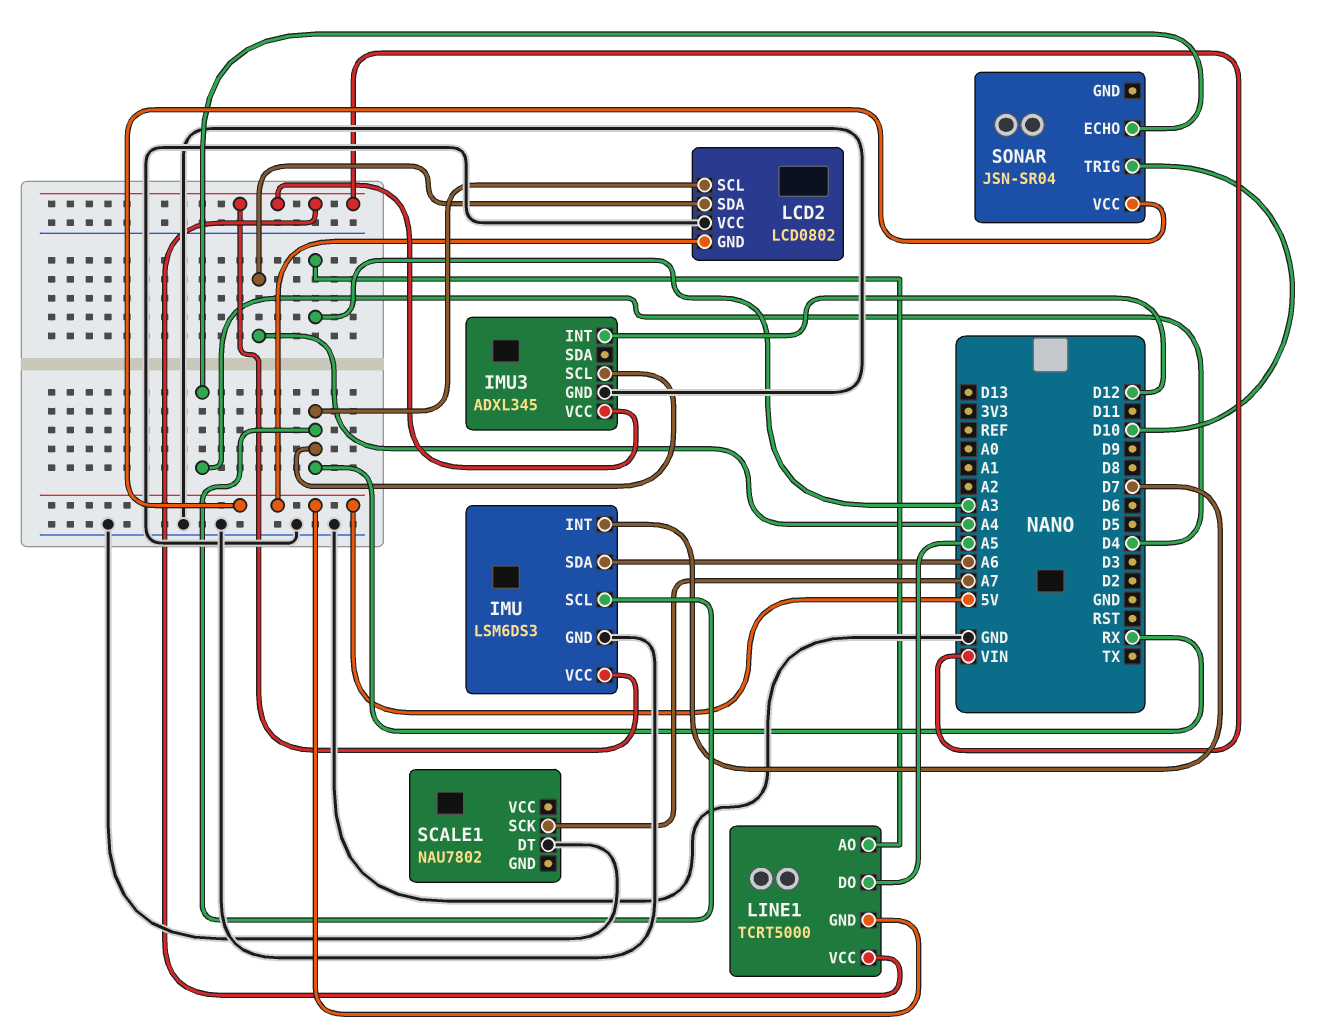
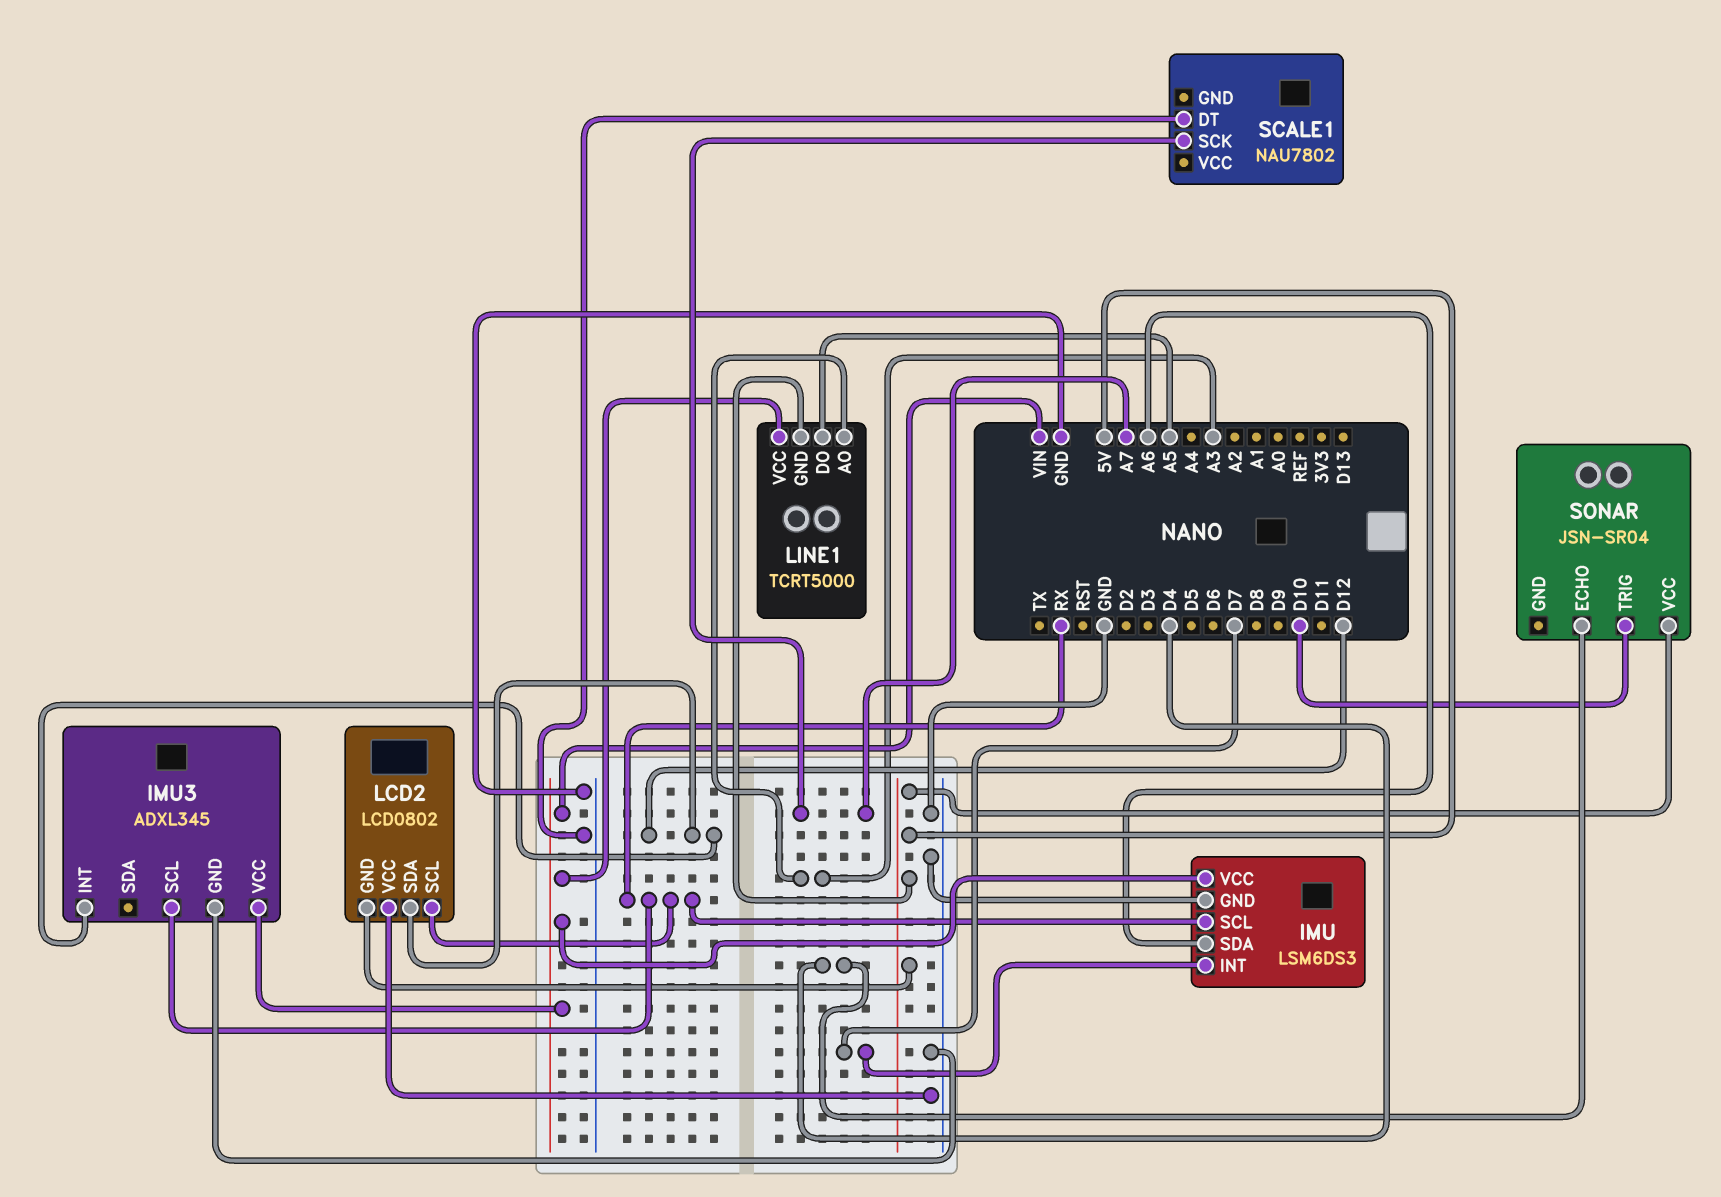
LCD2 pin SDA: A4 -> D12

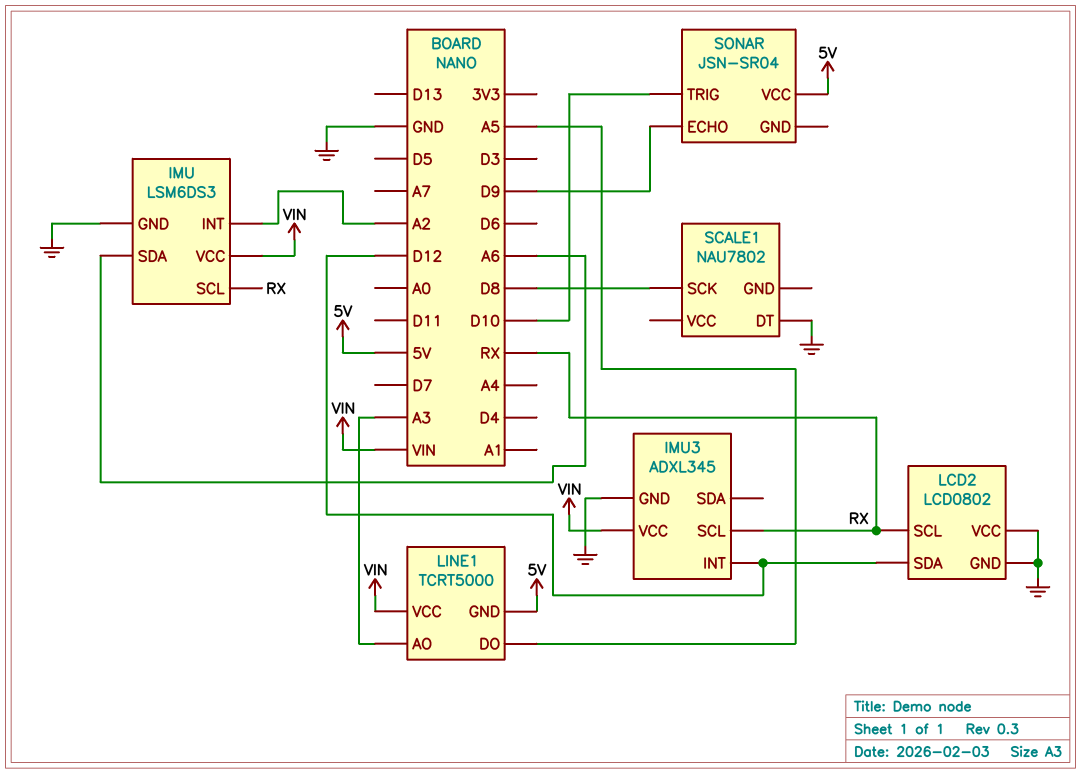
IMU pin INT: D7 -> A2
LCD2 pin GND: 5V -> GND
SCALE1 pin SCK: A7 -> D8
SONAR pin ECHO: D4 -> D9

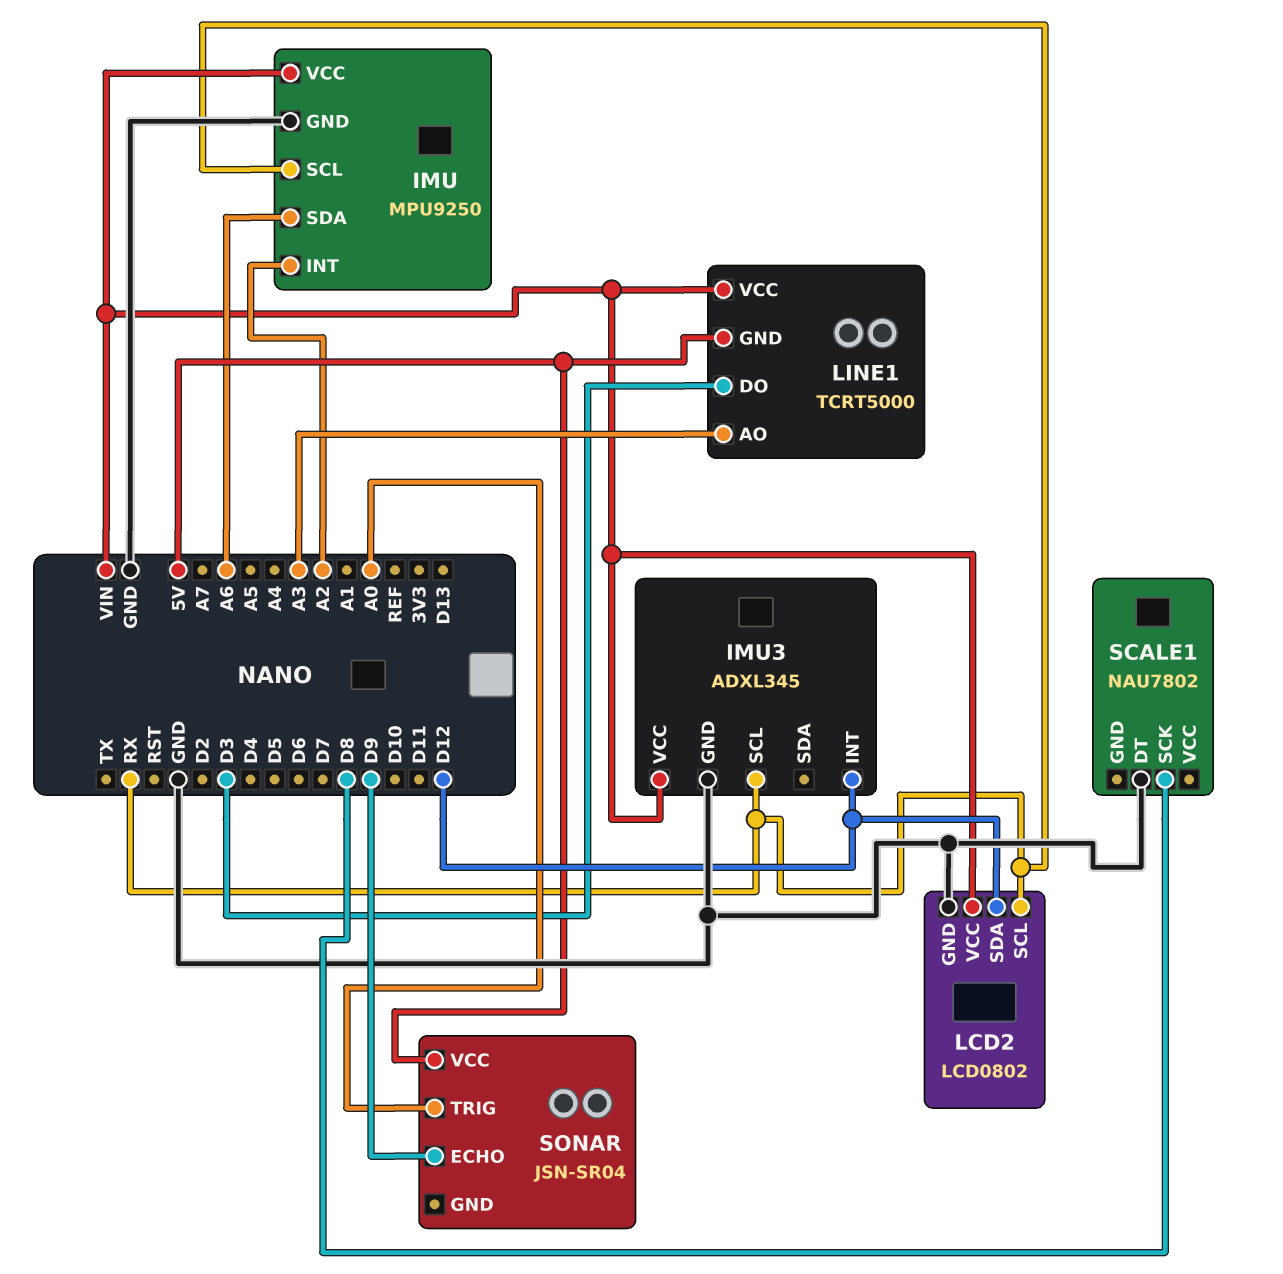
IMU: LSM6DS3 -> MPU9250
LCD2 pin VCC: GND -> VIN
LINE1 pin DO: A5 -> D3
SONAR pin TRIG: D10 -> A0

